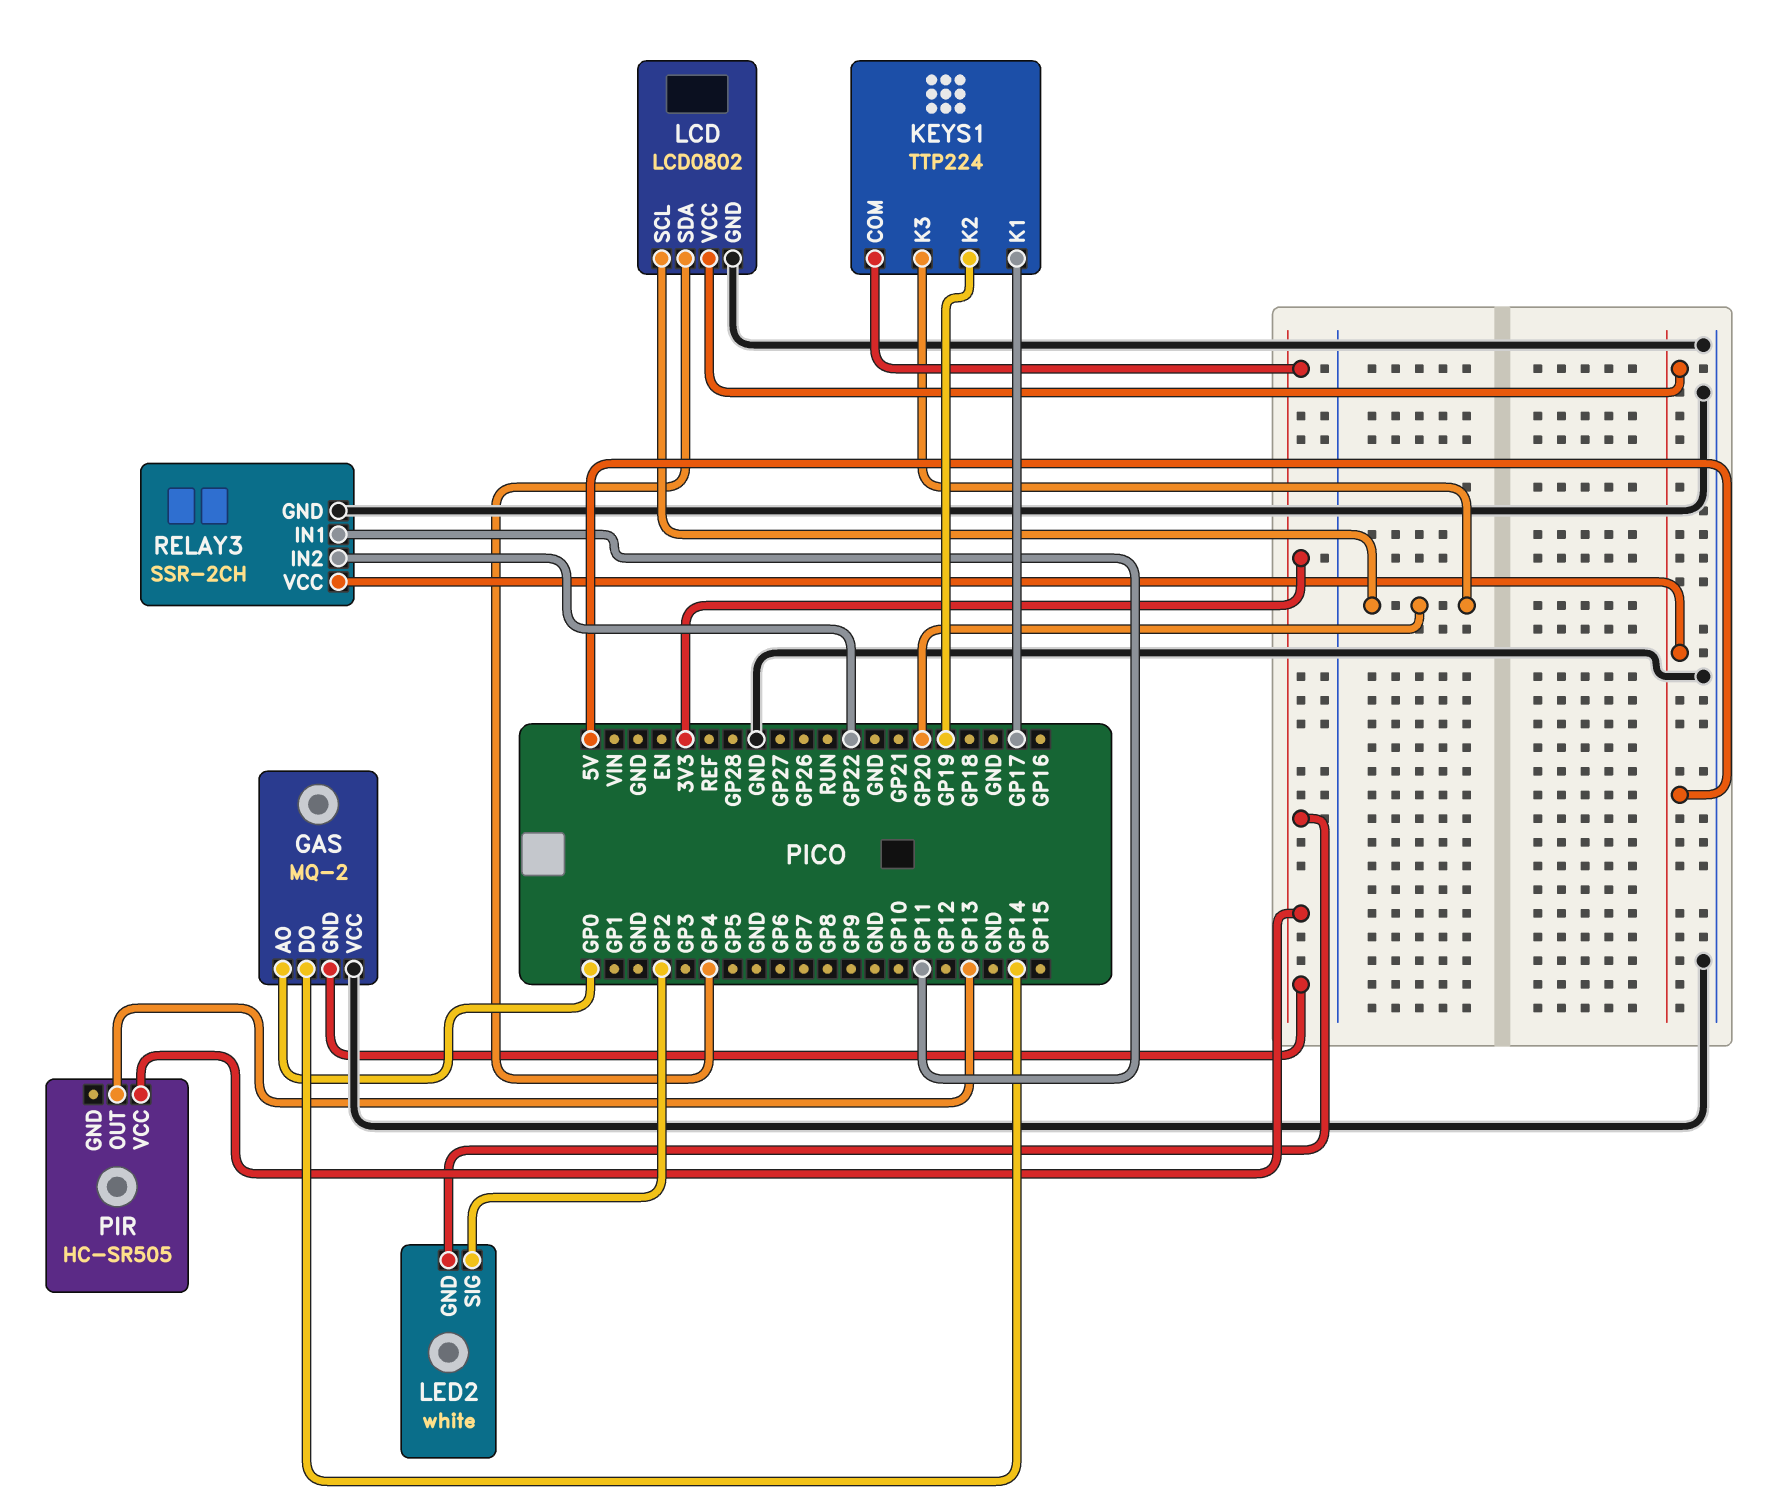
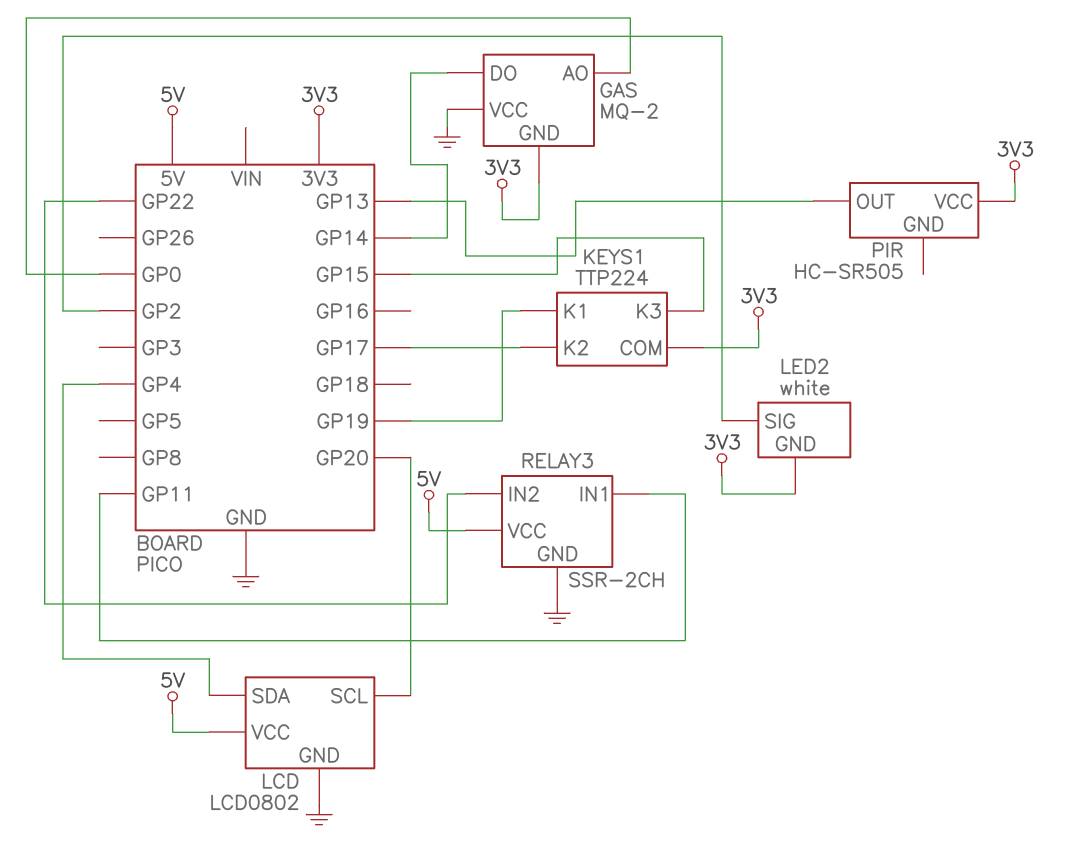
KEYS1 pin K1: GP17 -> GP19
KEYS1 pin K2: GP19 -> GP17
KEYS1 pin K3: GP20 -> GP15

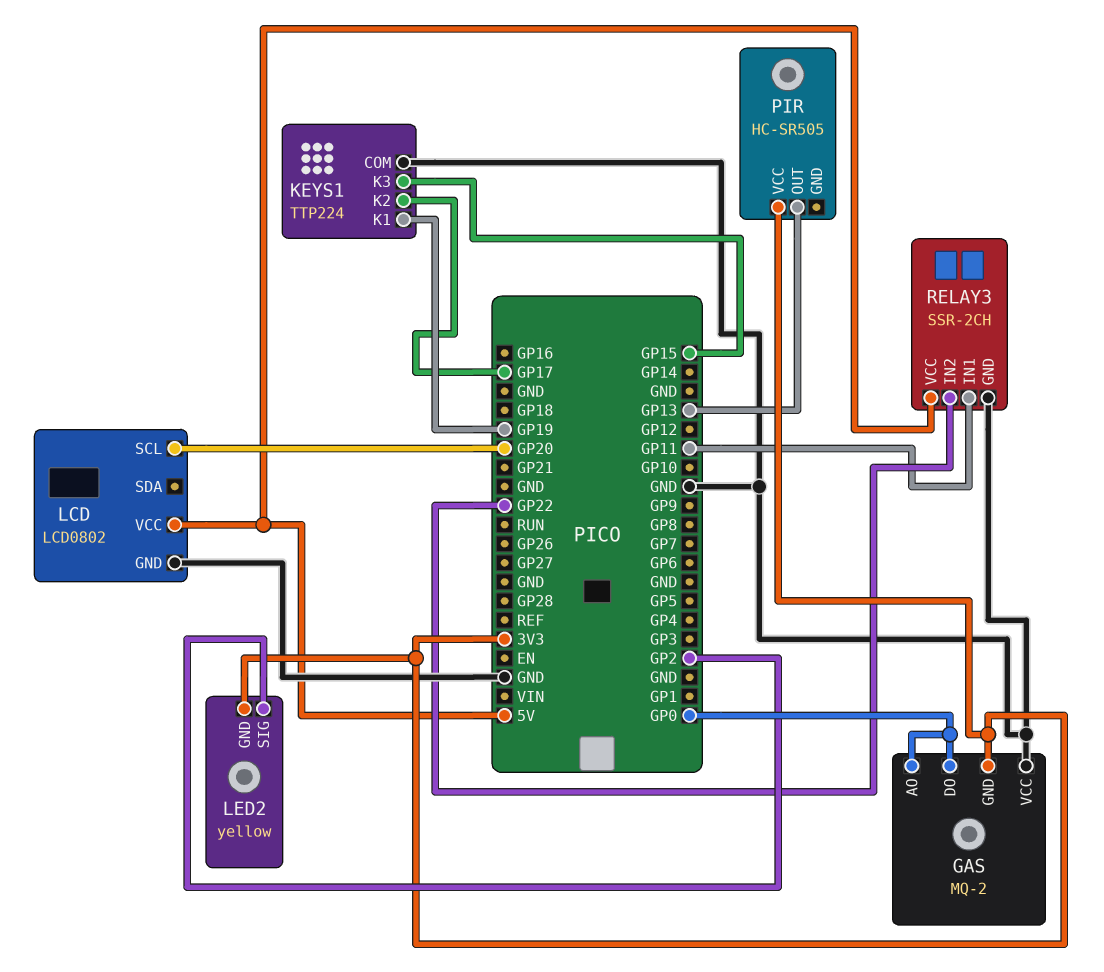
GAS pin DO: GP14 -> GP0
KEYS1 pin COM: 3V3 -> GND
LCD pin SDA: GP4 -> none
LED2: white -> yellow

